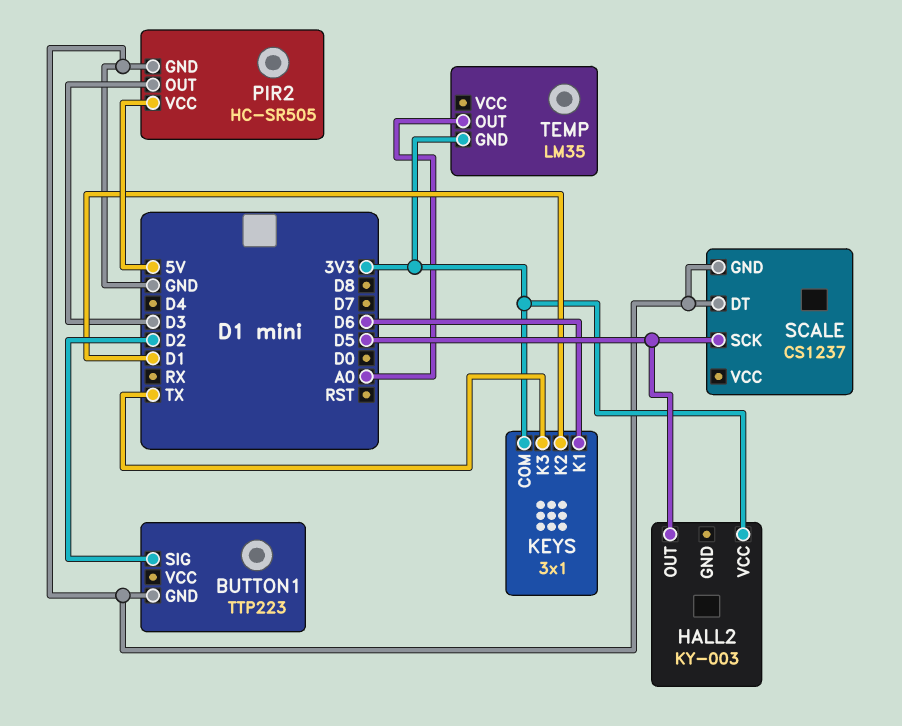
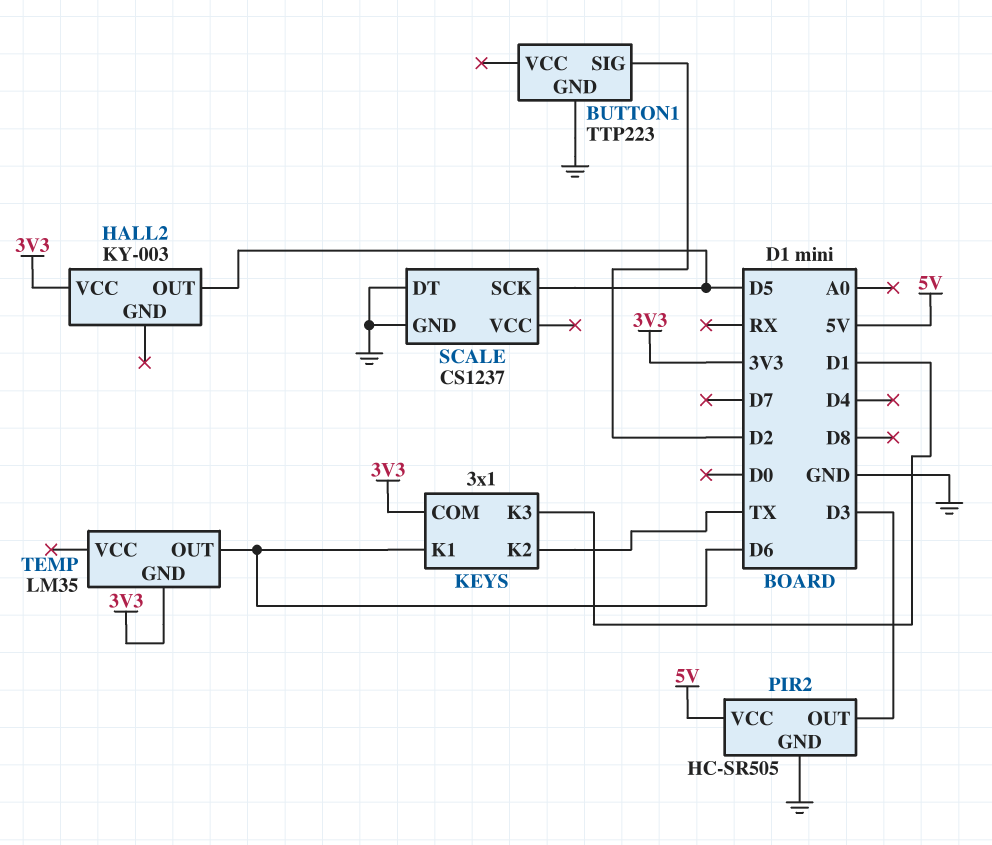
KEYS pin K2: D1 -> TX
KEYS pin K3: TX -> D1
TEMP pin OUT: A0 -> D6

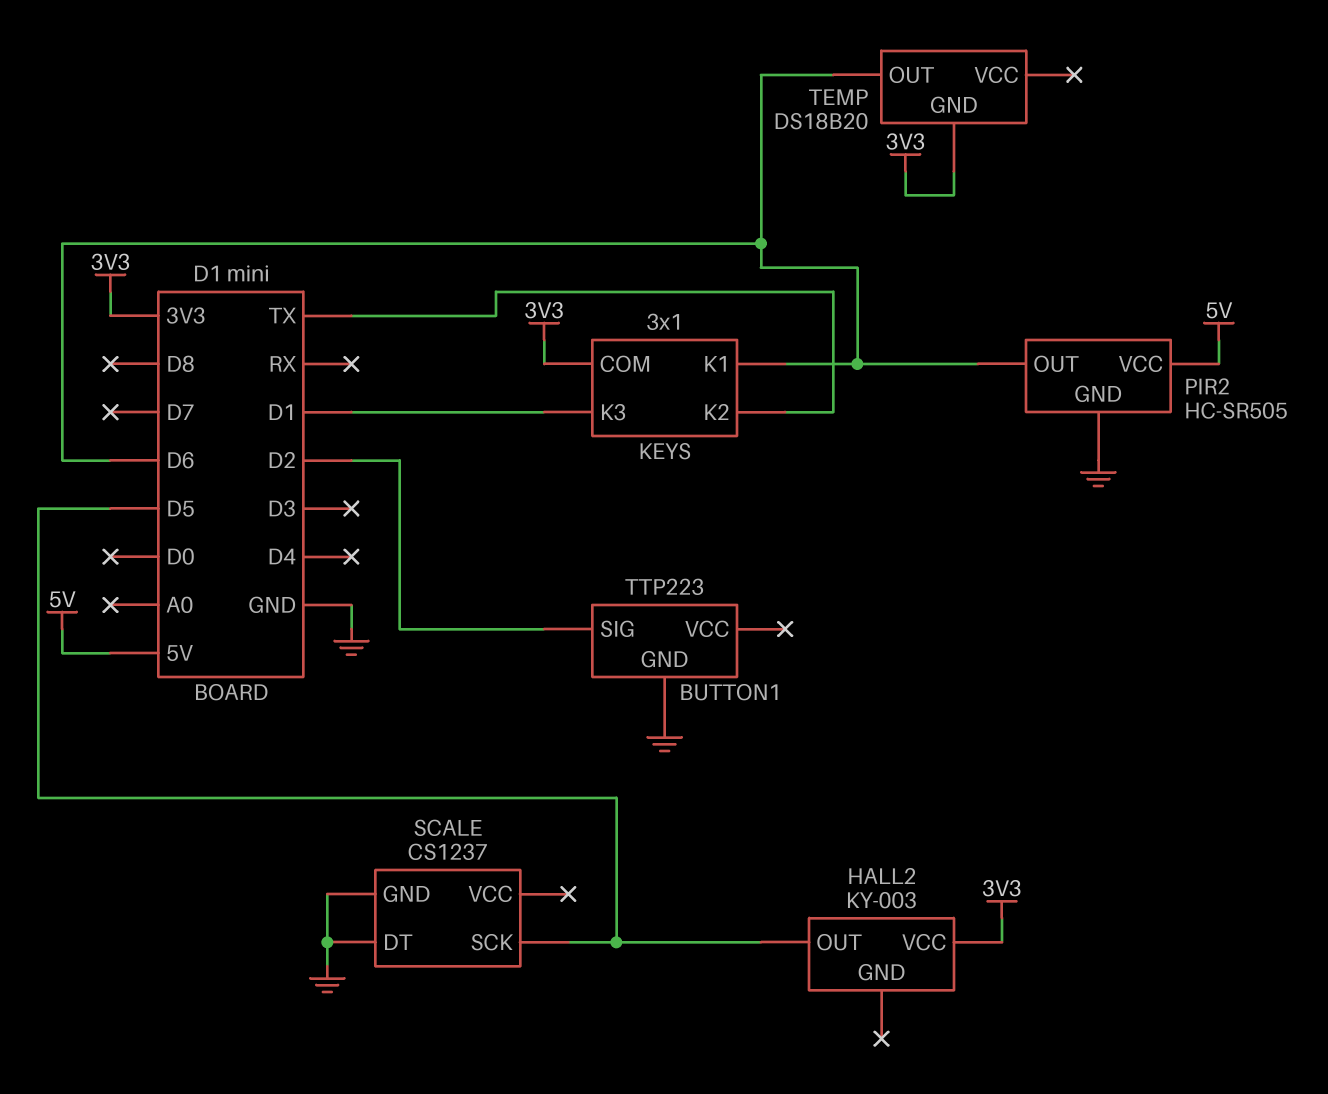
PIR2 pin OUT: D3 -> D6
TEMP: LM35 -> DS18B20

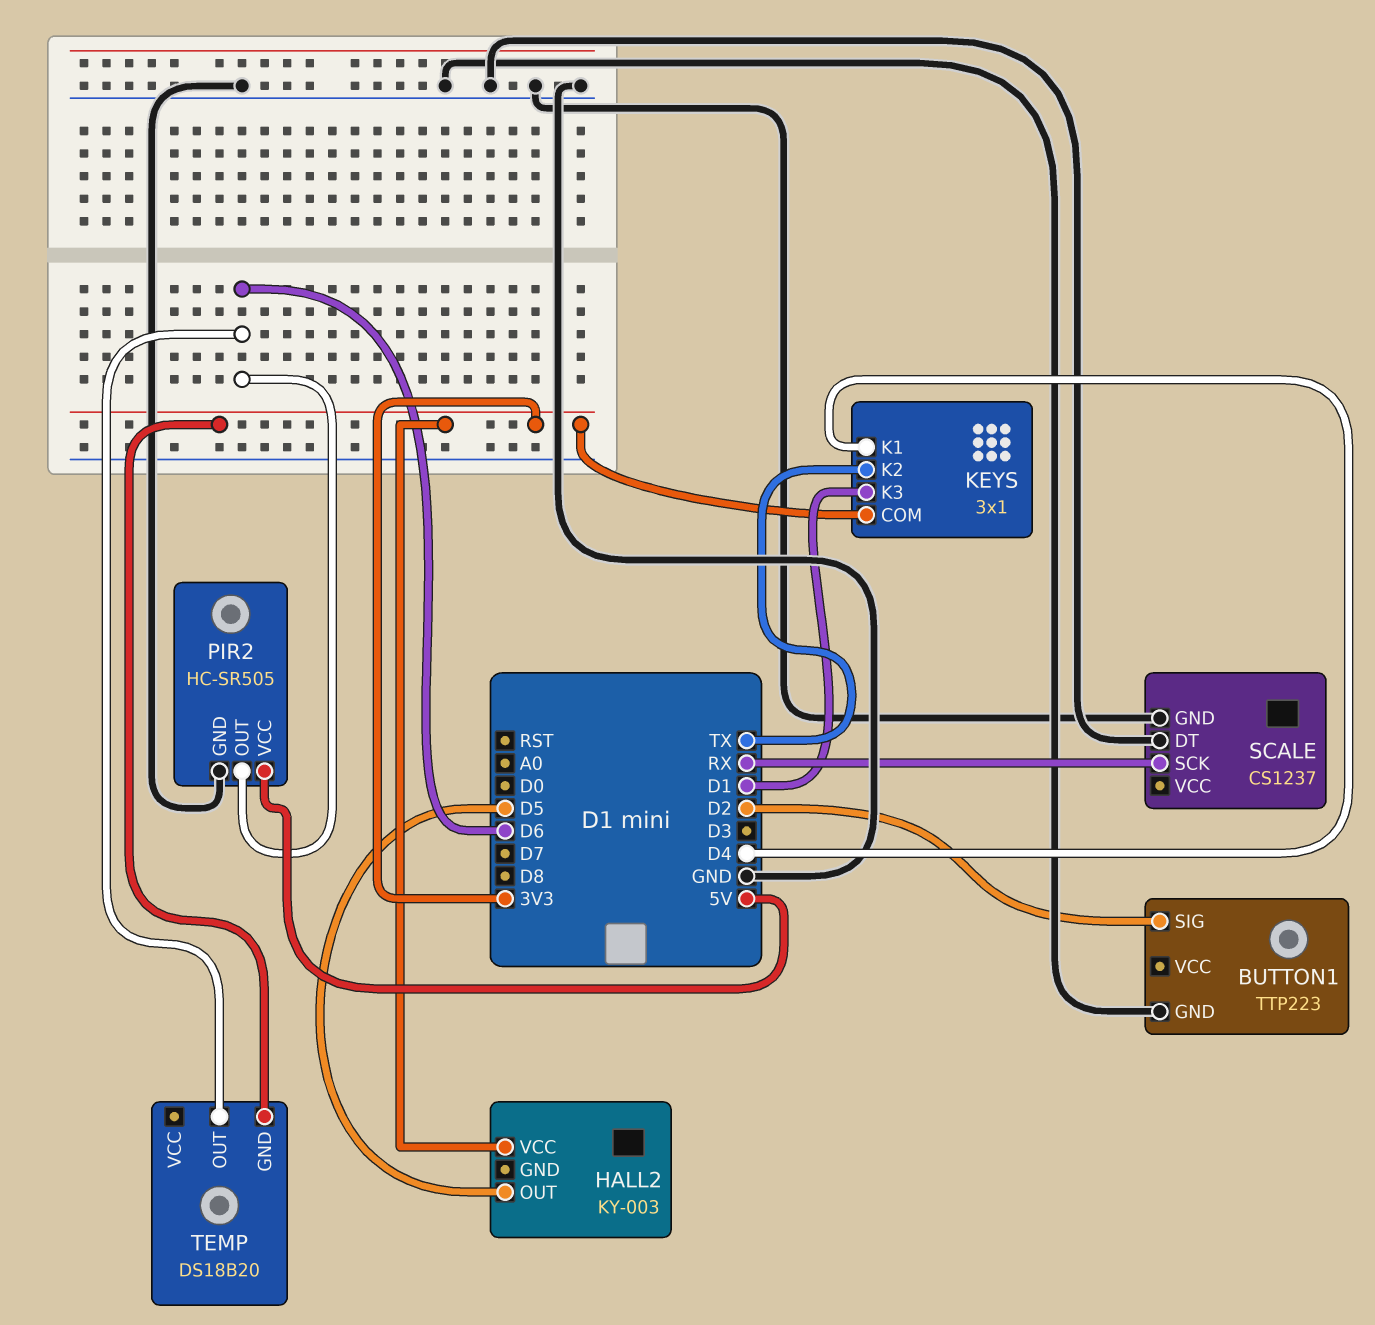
KEYS pin K1: D6 -> D4
SCALE pin SCK: D5 -> RX

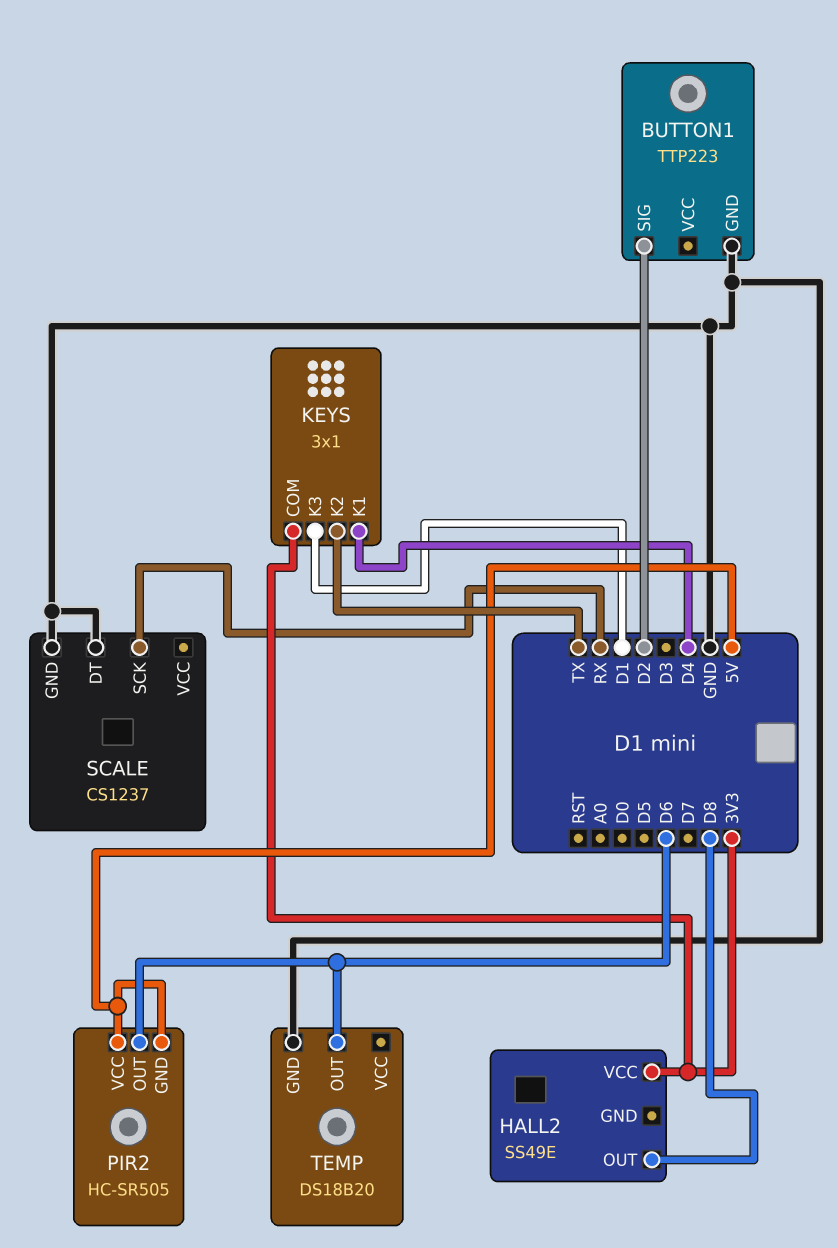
HALL2: KY-003 -> SS49E
HALL2 pin OUT: D5 -> D8
PIR2 pin GND: GND -> 5V
TEMP pin GND: 3V3 -> GND

